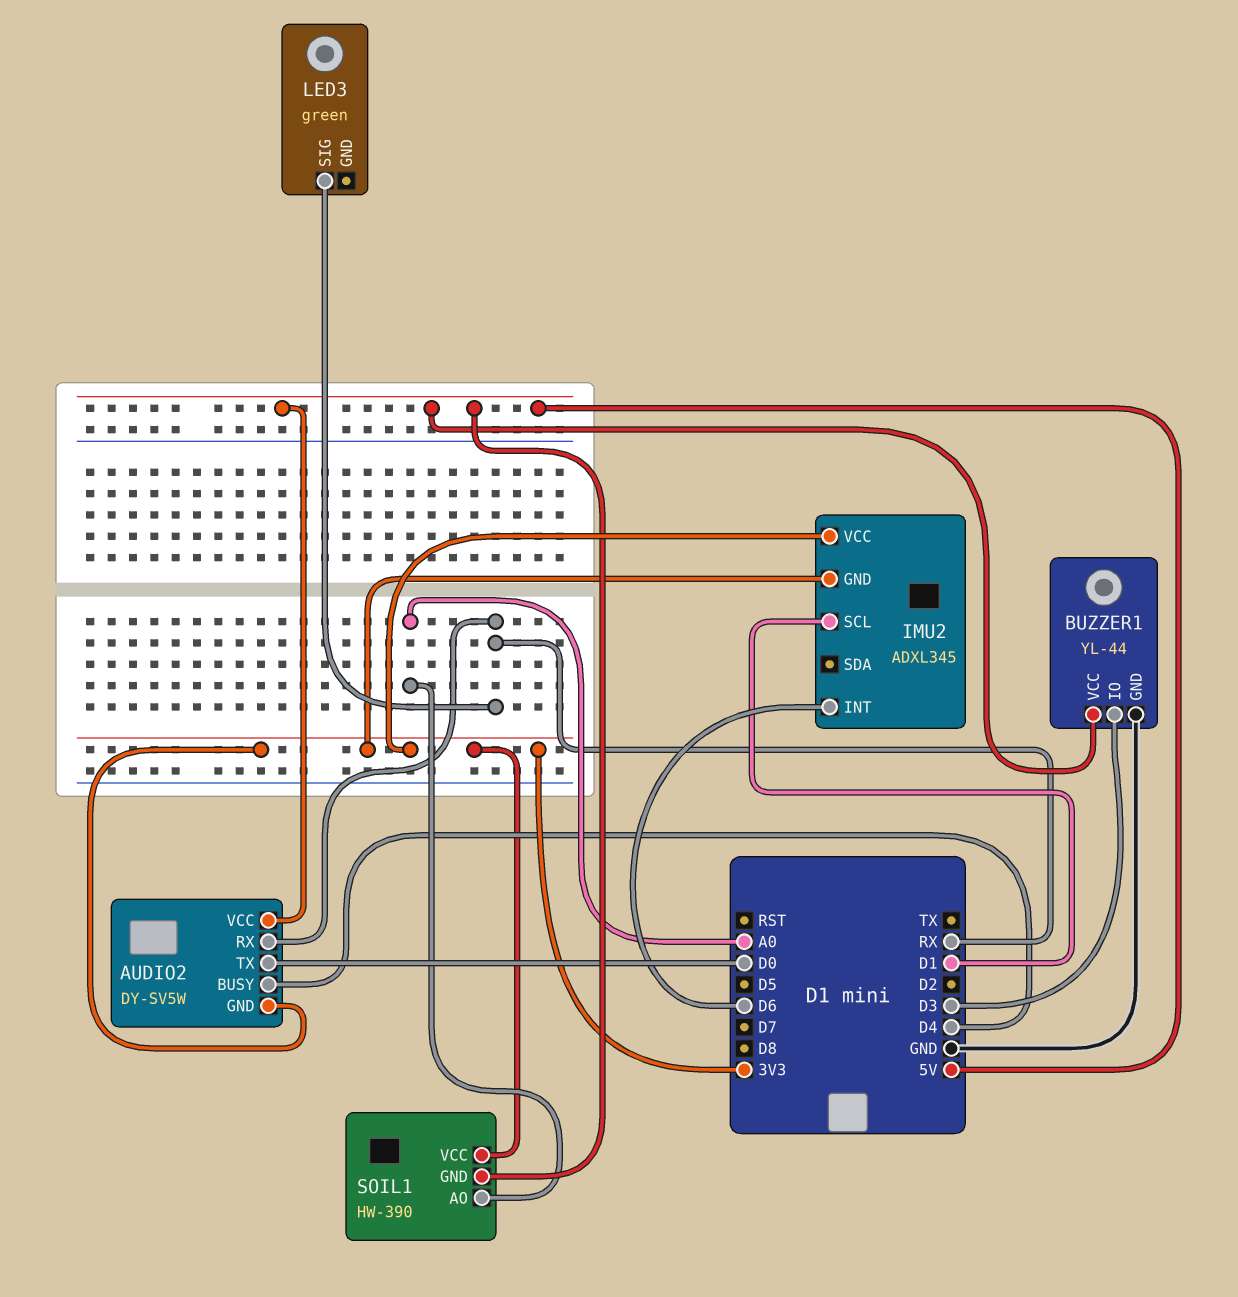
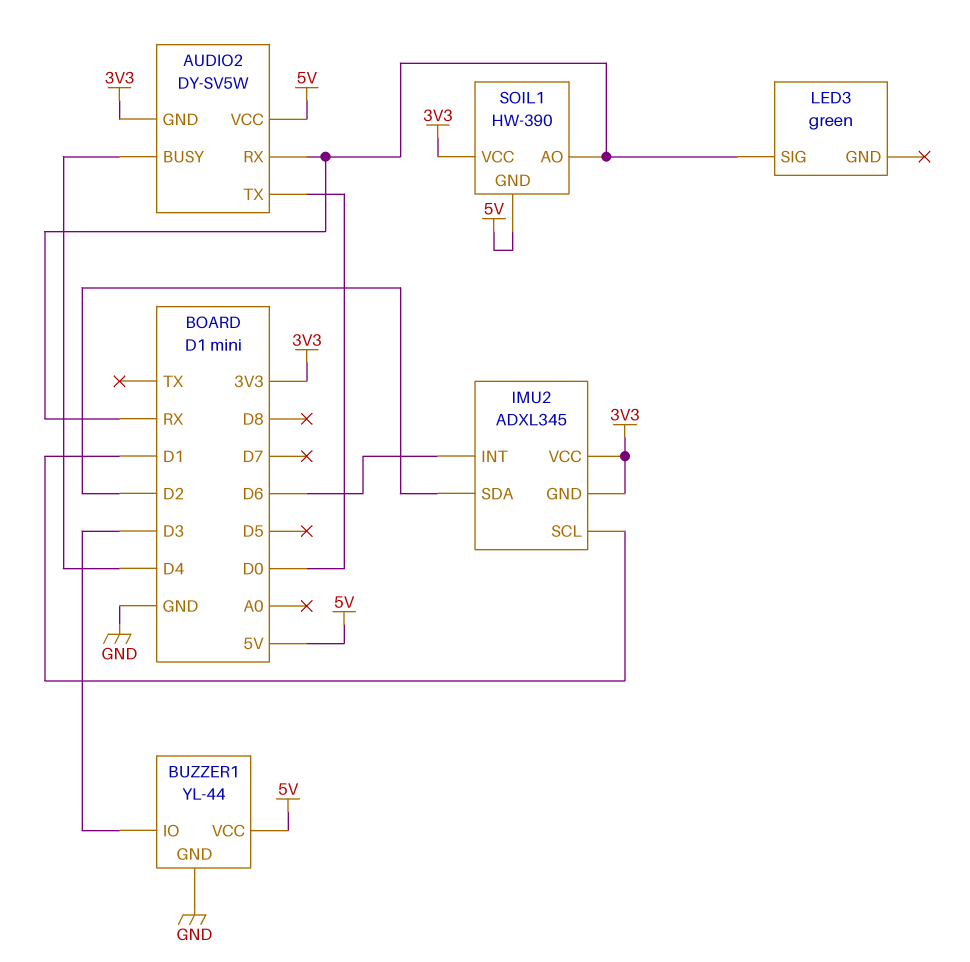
IMU2 pin SDA: none -> D2
SOIL1 pin AO: A0 -> RX

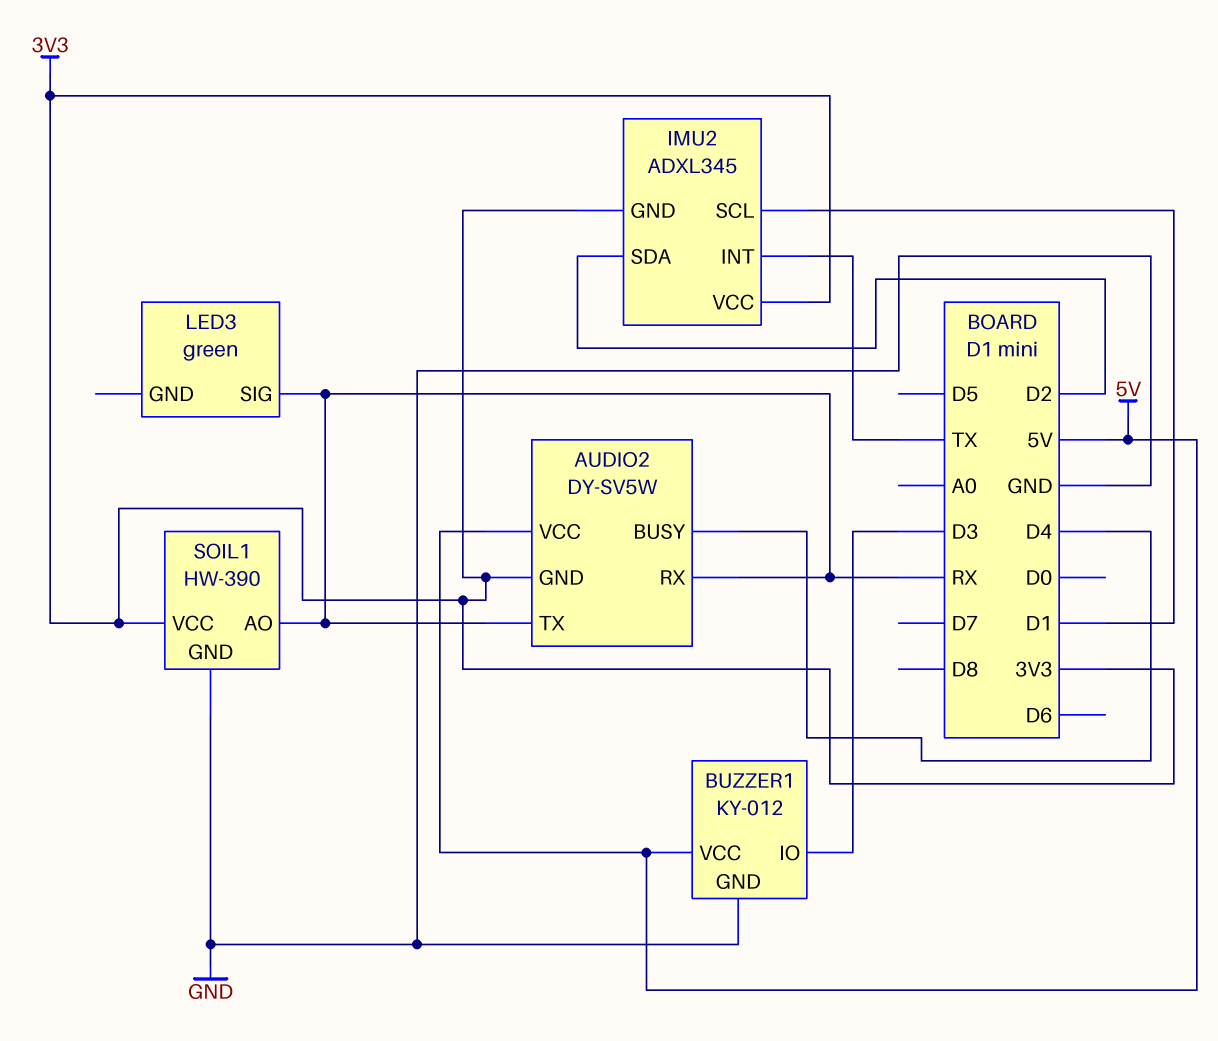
AUDIO2 pin TX: D0 -> RX
BUZZER1: YL-44 -> KY-012
IMU2 pin INT: D6 -> TX
SOIL1 pin GND: 5V -> GND

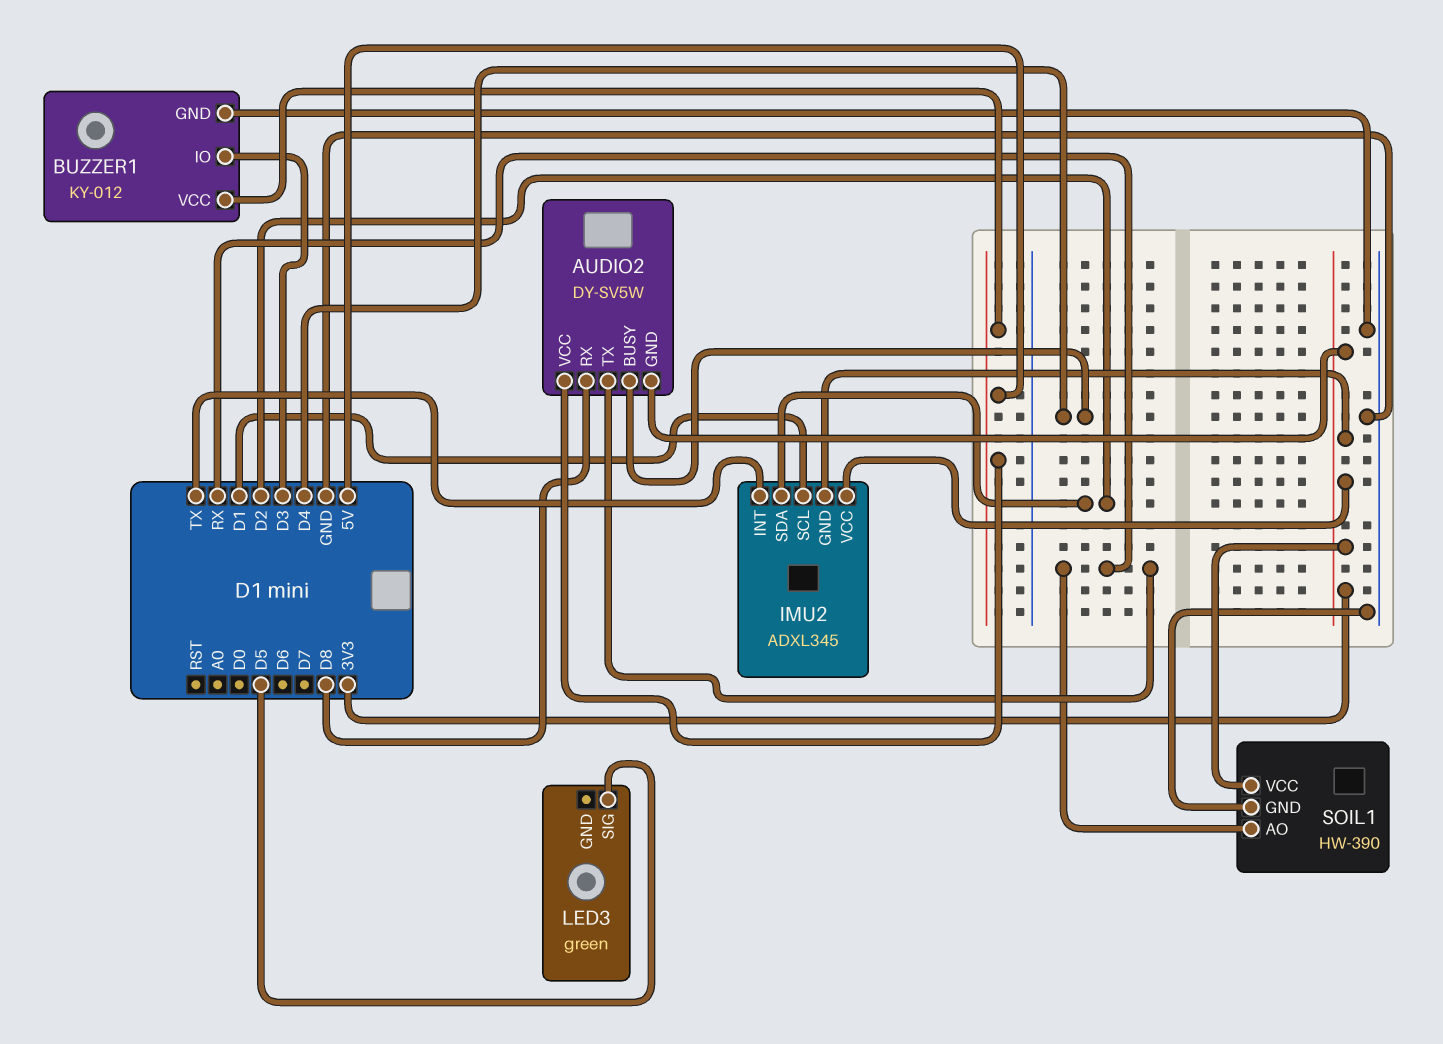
AUDIO2 pin RX: RX -> D8
LED3 pin SIG: RX -> D5

